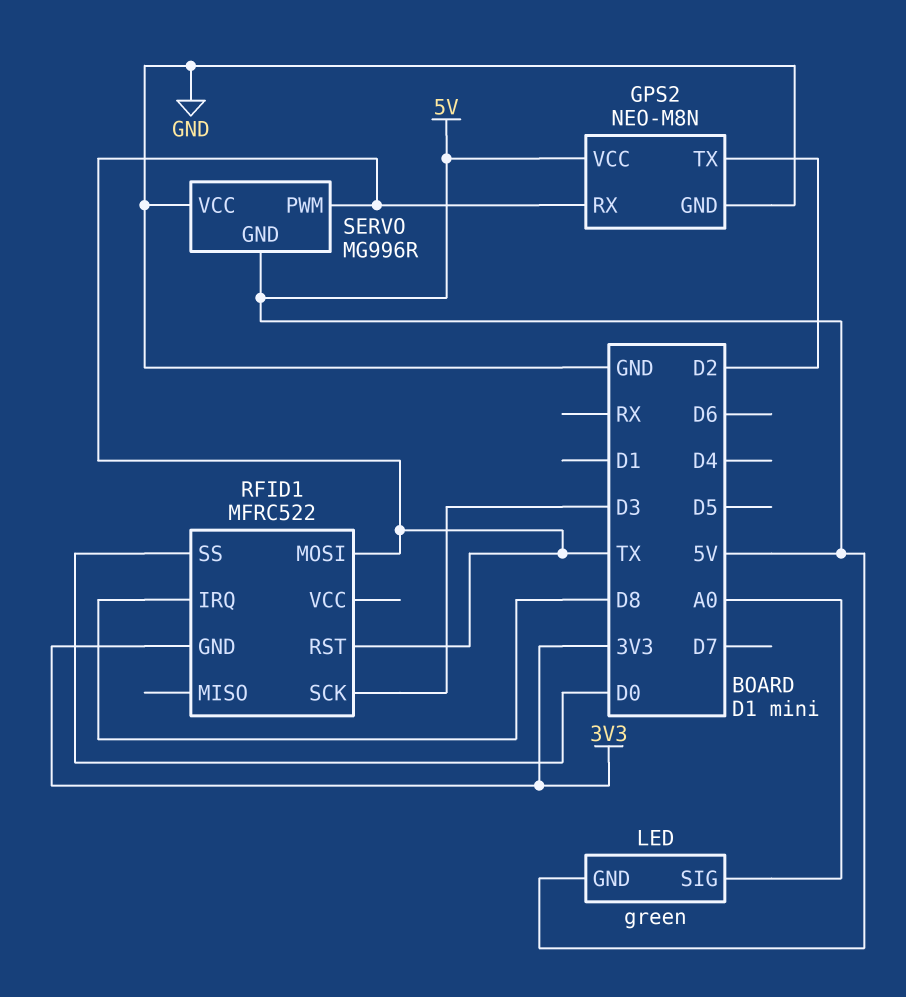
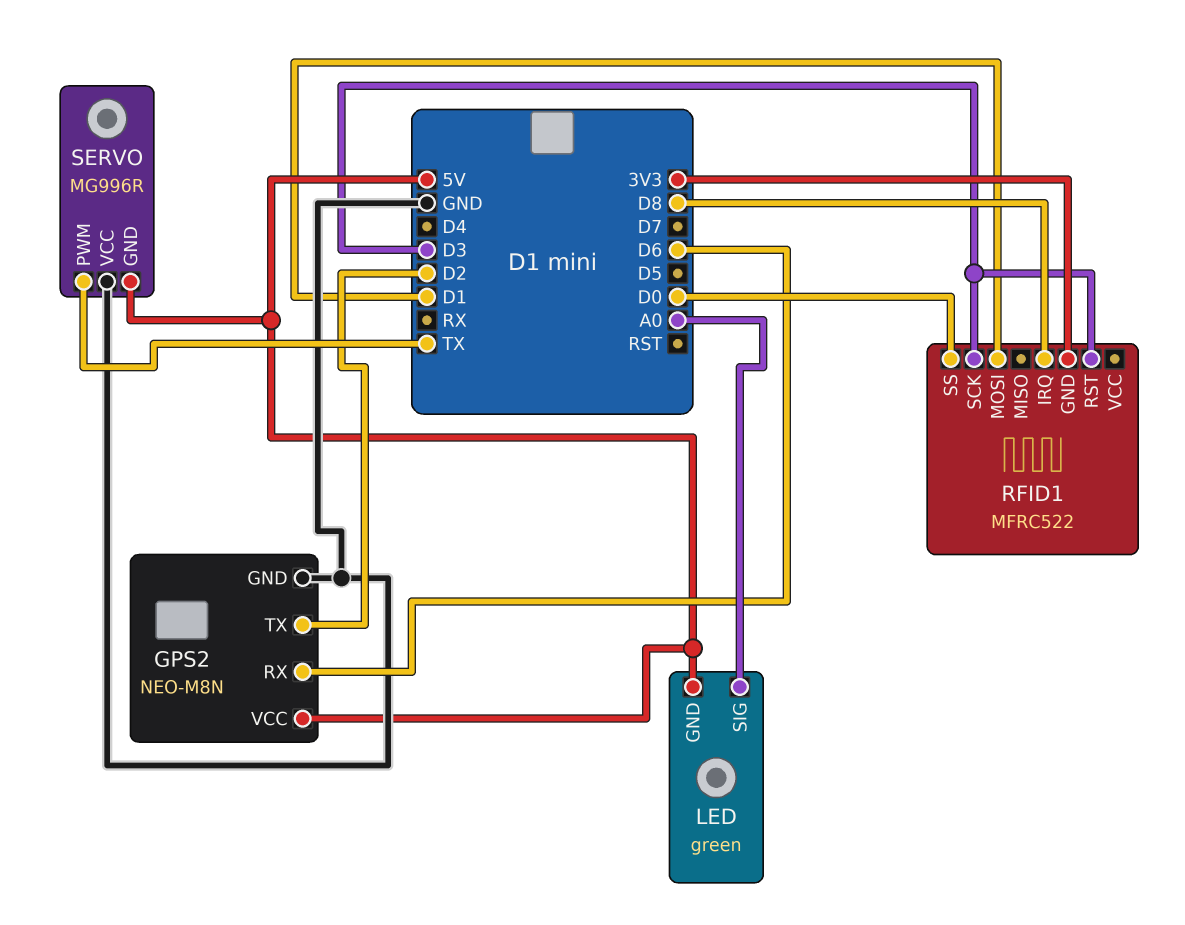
GPS2 pin RX: TX -> D6
RFID1 pin MOSI: TX -> D1
RFID1 pin RST: TX -> D3

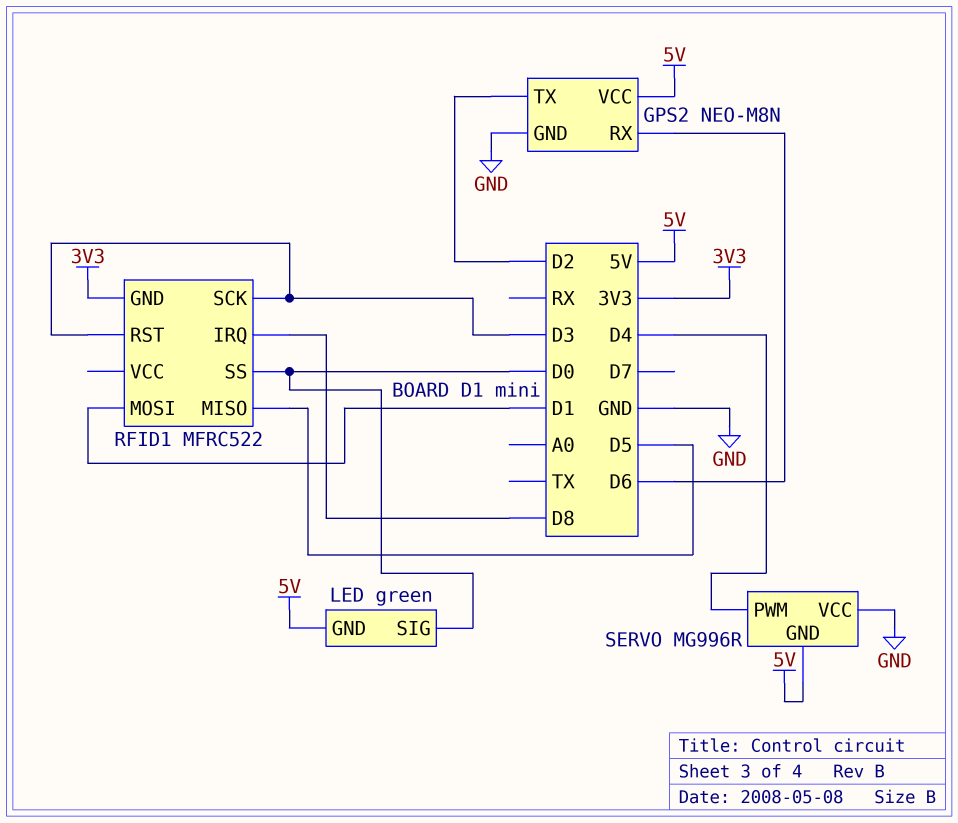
LED pin SIG: A0 -> D0
RFID1 pin MISO: none -> D5
SERVO pin PWM: TX -> D4

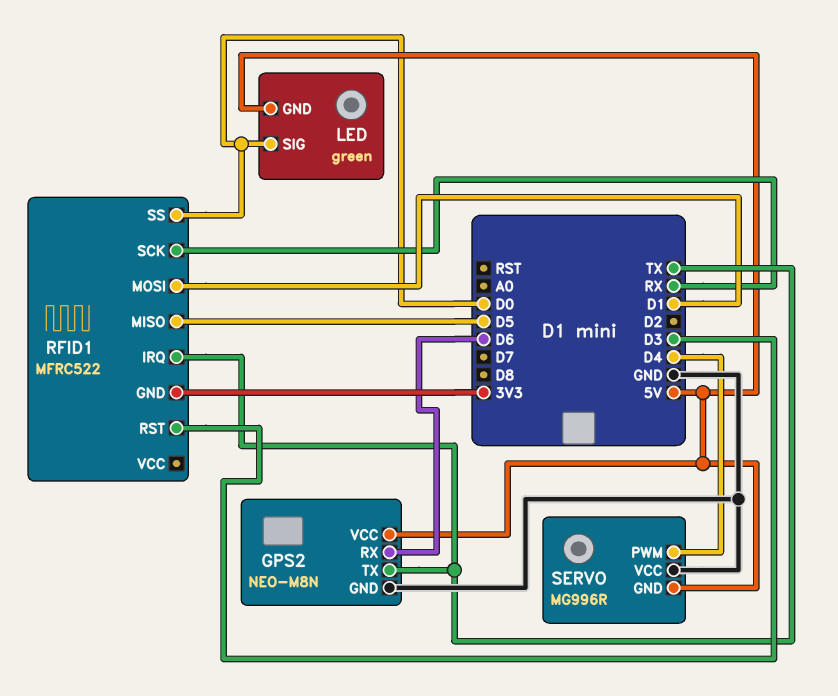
GPS2 pin TX: D2 -> TX
RFID1 pin IRQ: D8 -> TX
RFID1 pin SCK: D3 -> RX

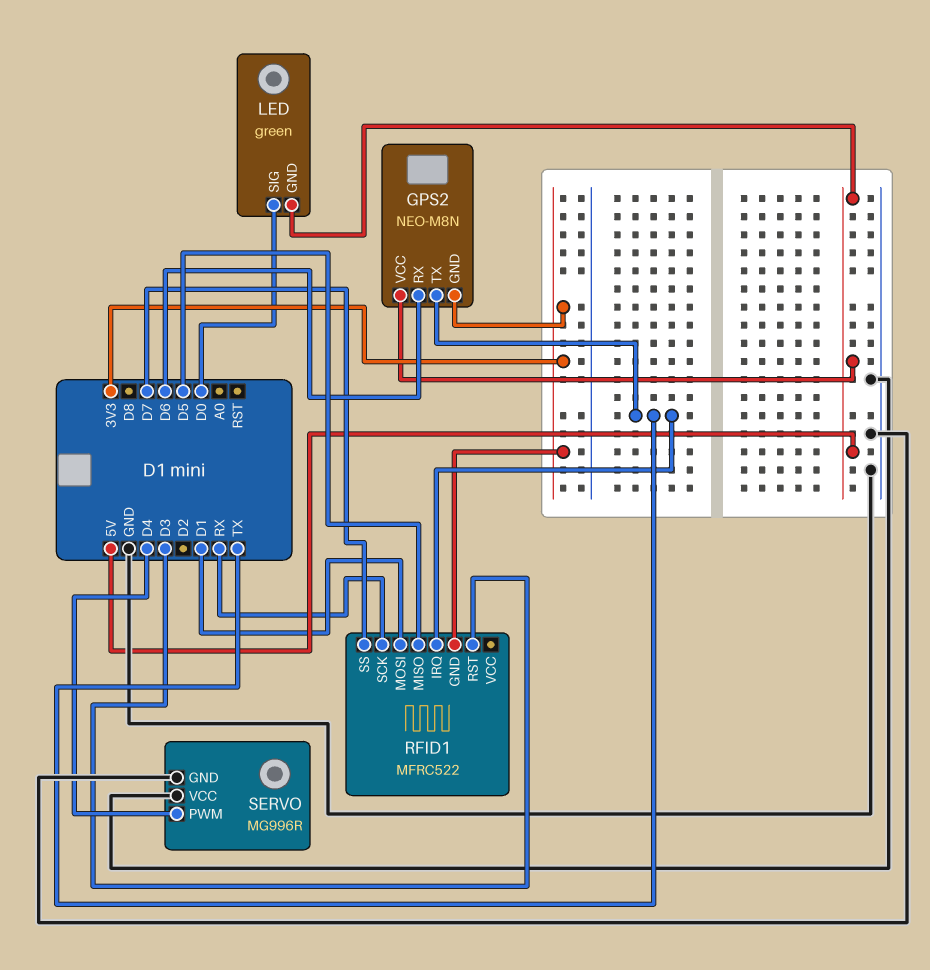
GPS2 pin GND: GND -> 3V3
RFID1 pin SS: D0 -> D7
SERVO pin GND: 5V -> GND

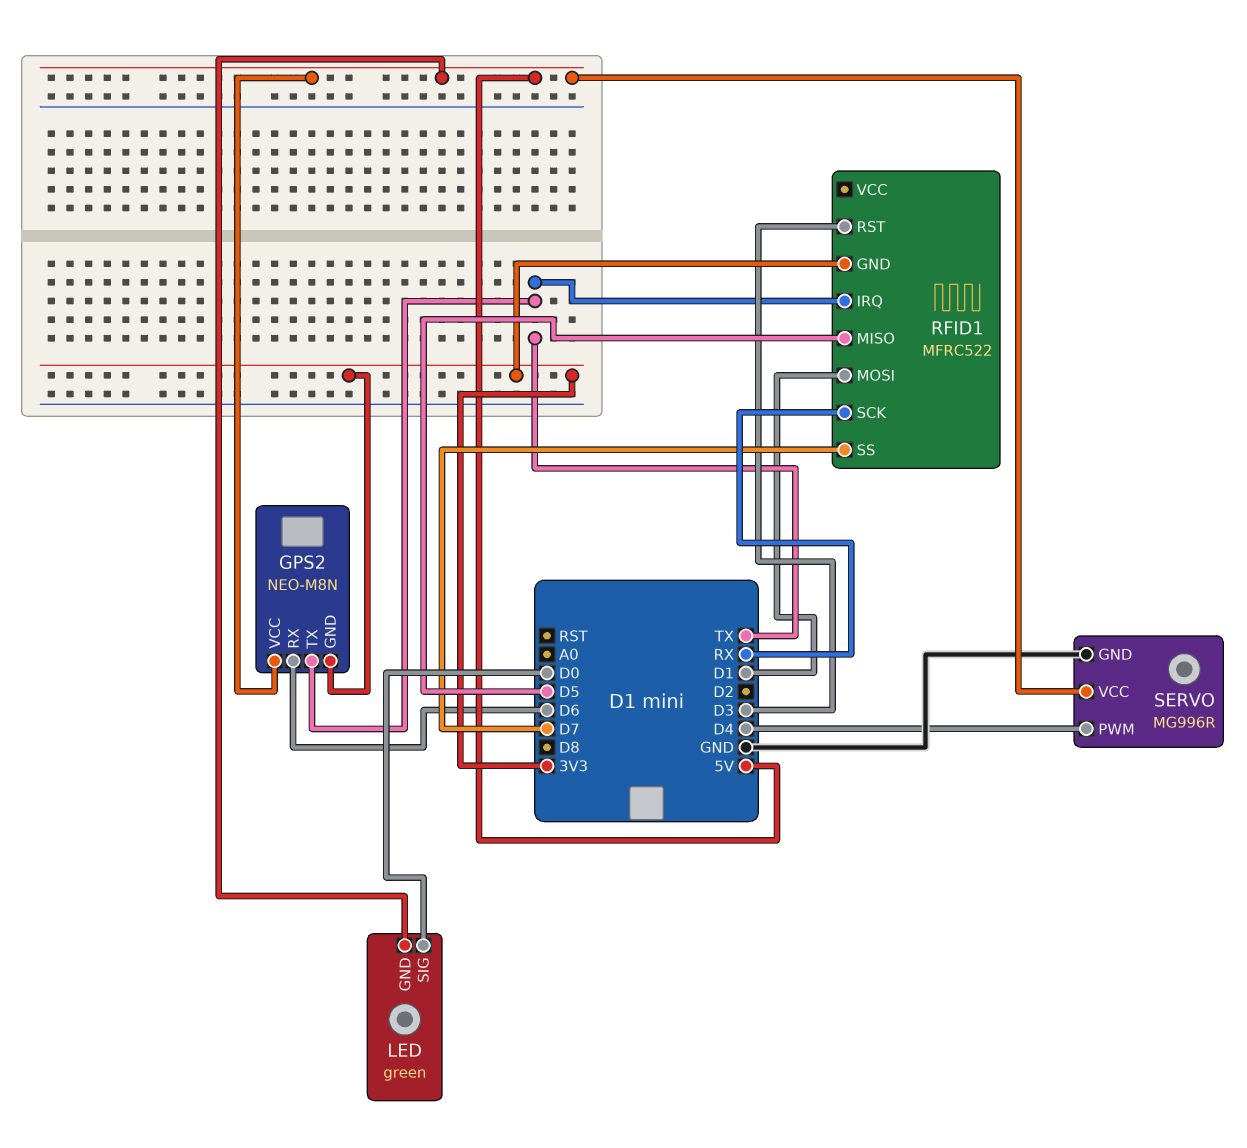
SERVO pin VCC: GND -> 5V

